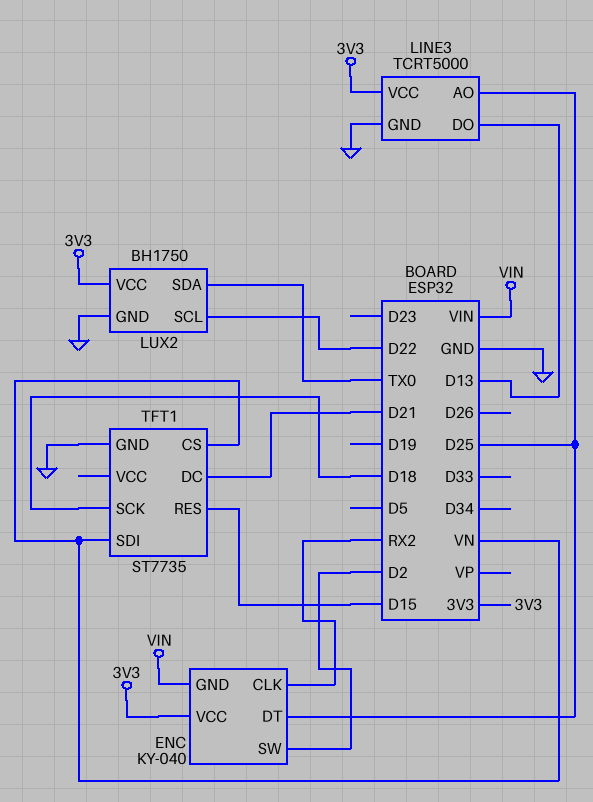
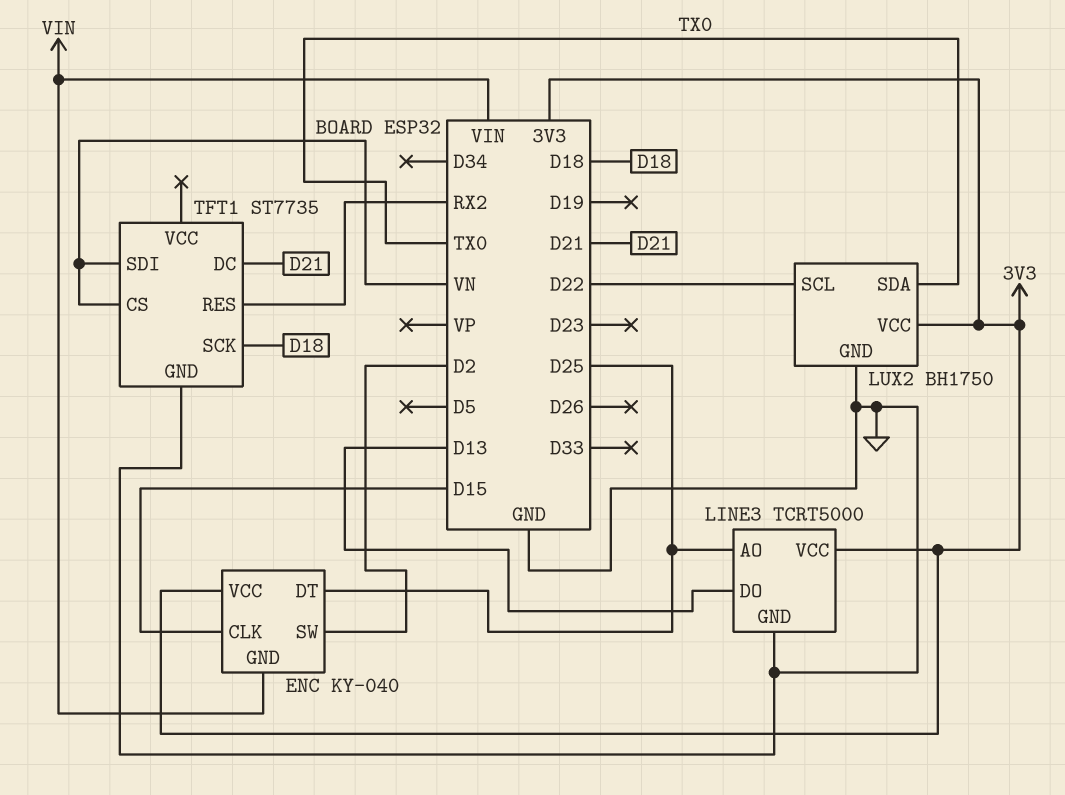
ENC pin CLK: RX2 -> D15
TFT1 pin RES: D15 -> RX2

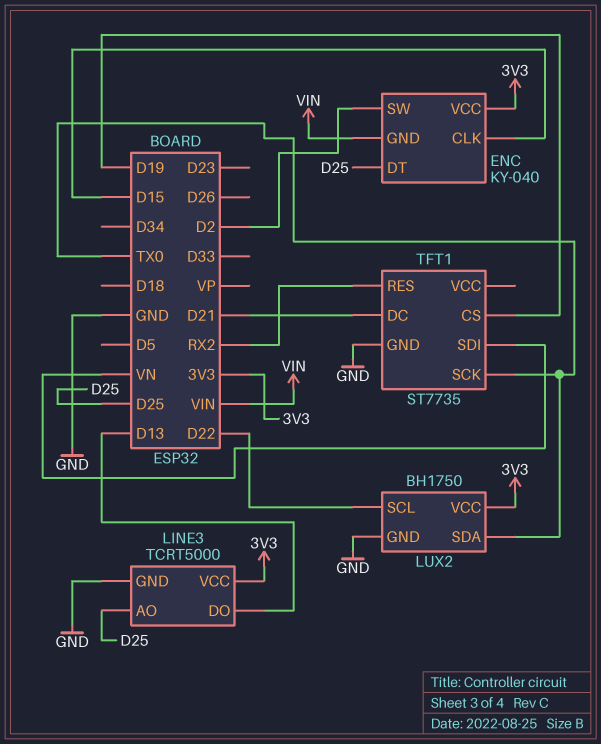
TFT1 pin CS: VN -> D19
TFT1 pin SCK: D18 -> TX0

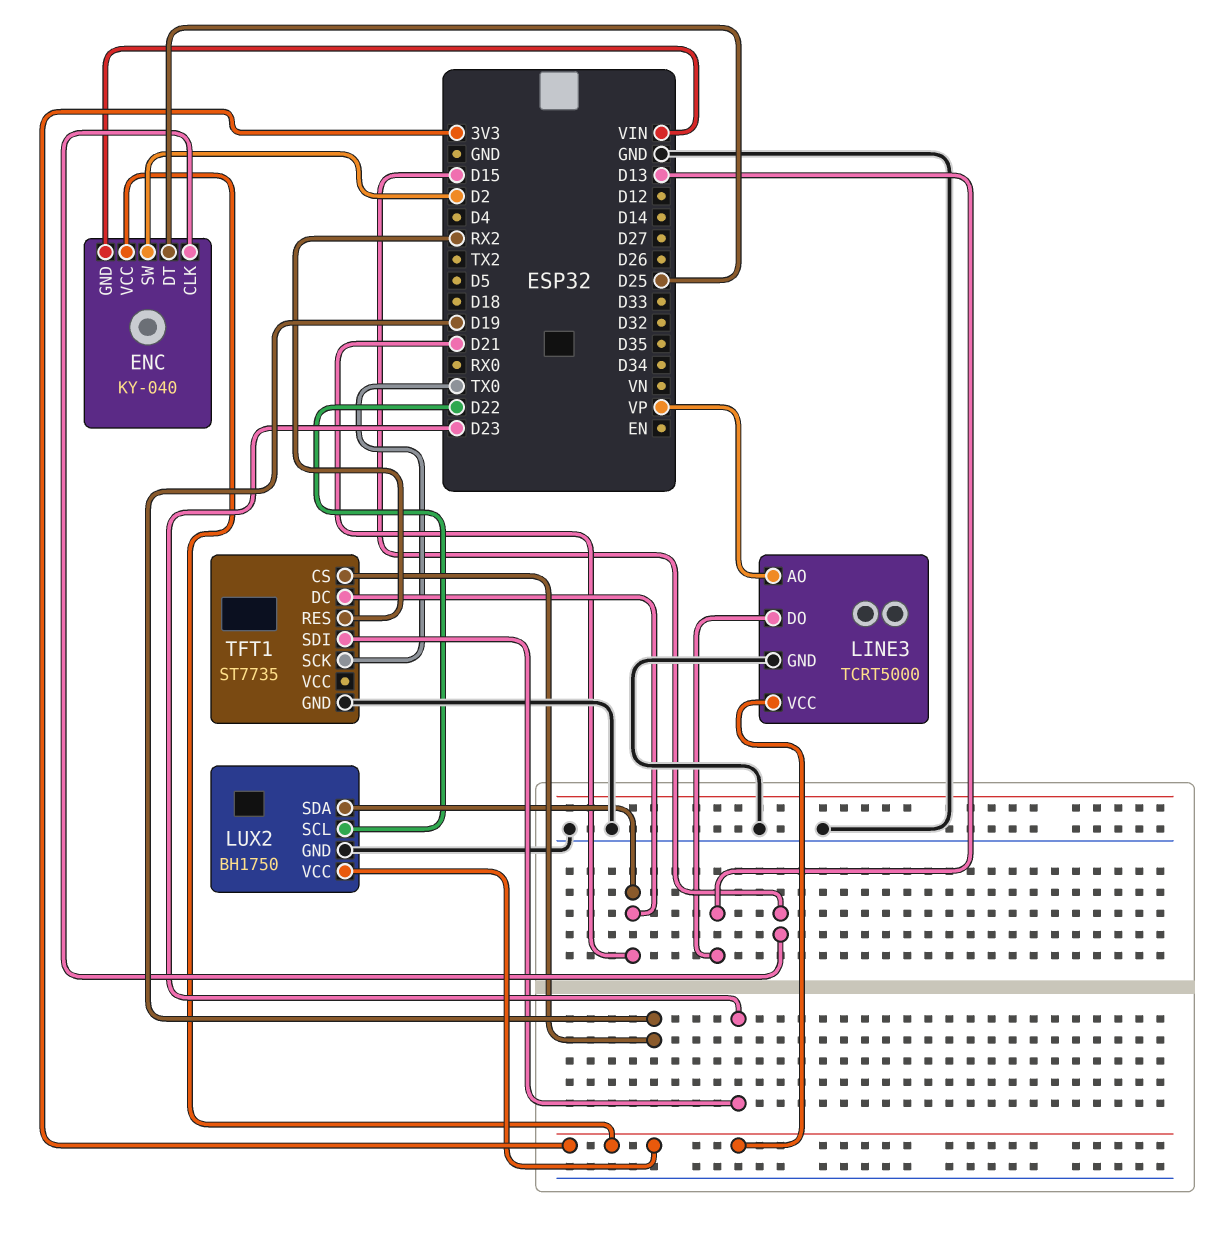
LINE3 pin AO: D25 -> VP
LUX2 pin SDA: TX0 -> D21
TFT1 pin SDI: VN -> D23

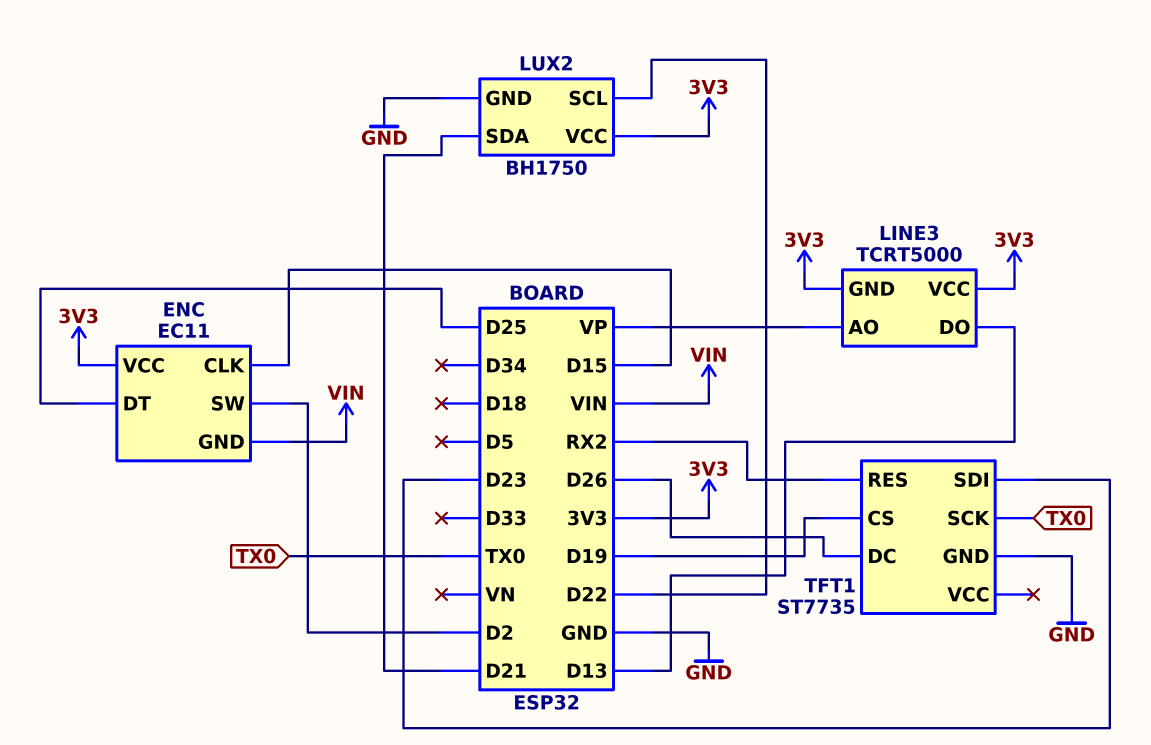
ENC: KY-040 -> EC11
LINE3 pin GND: GND -> 3V3
TFT1 pin DC: D21 -> D26

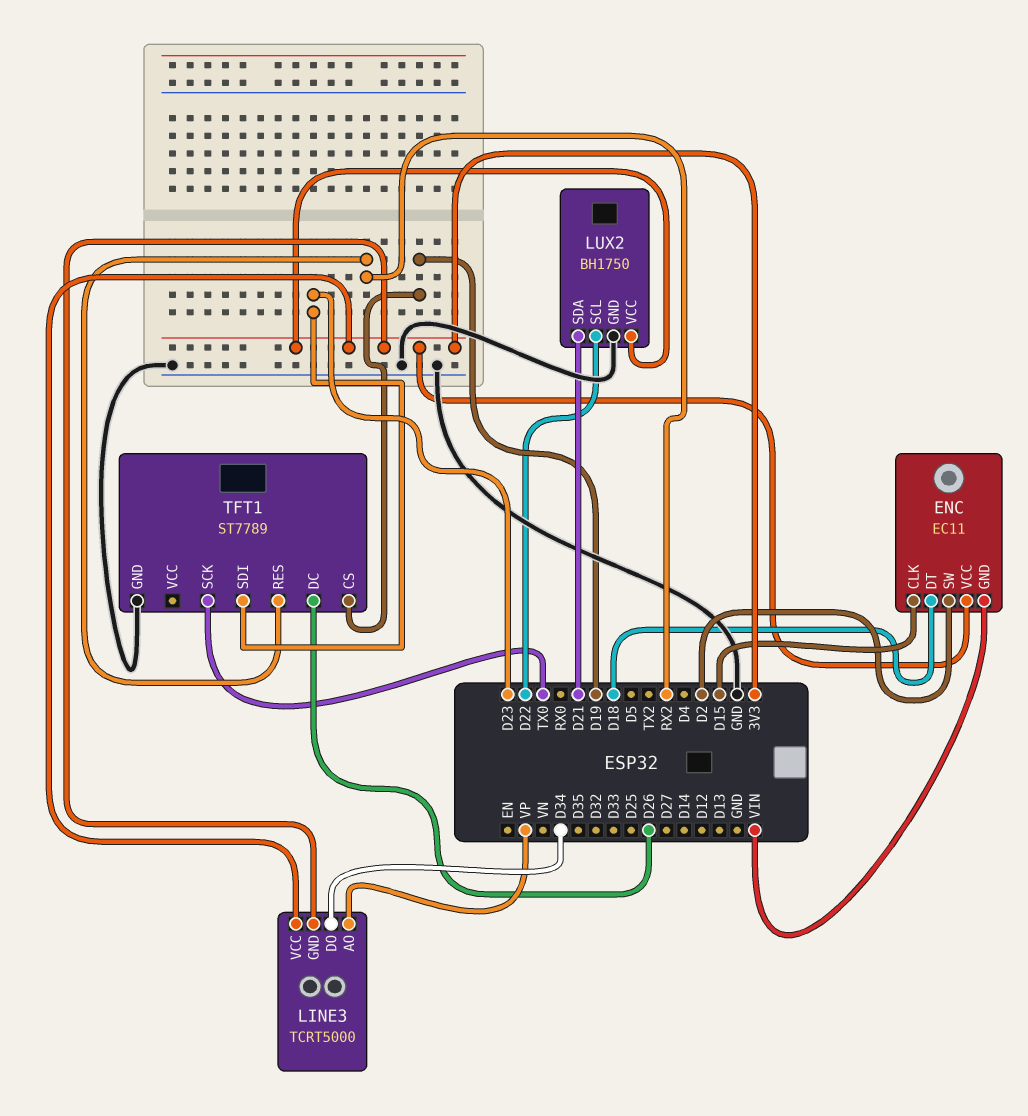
ENC pin DT: D25 -> D18
LINE3 pin DO: D13 -> D34
TFT1: ST7735 -> ST7789

